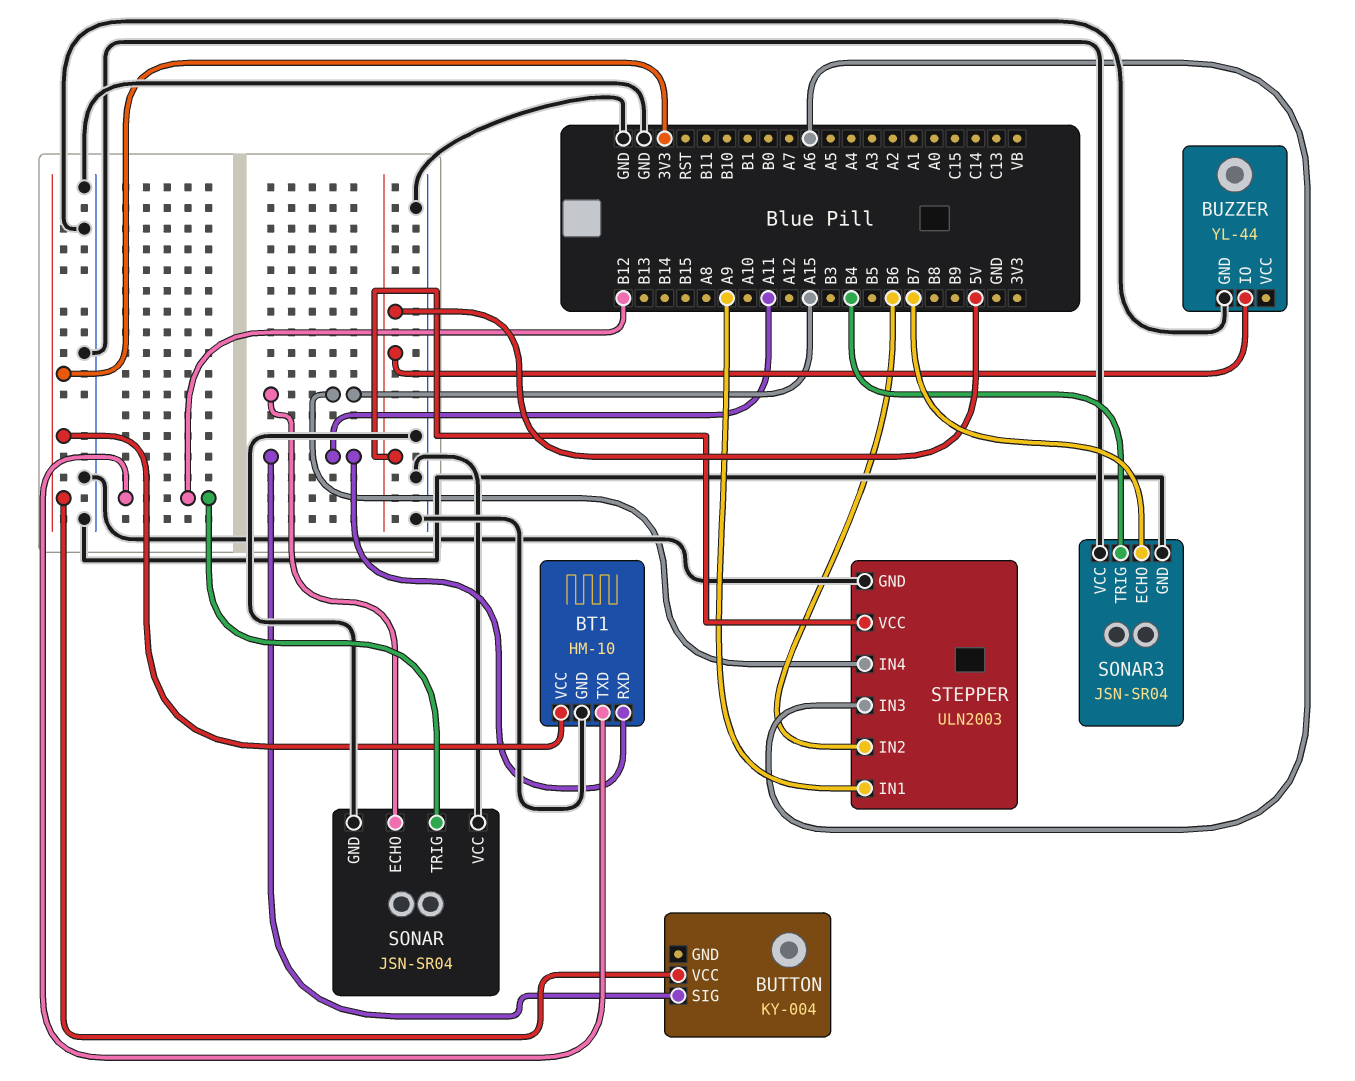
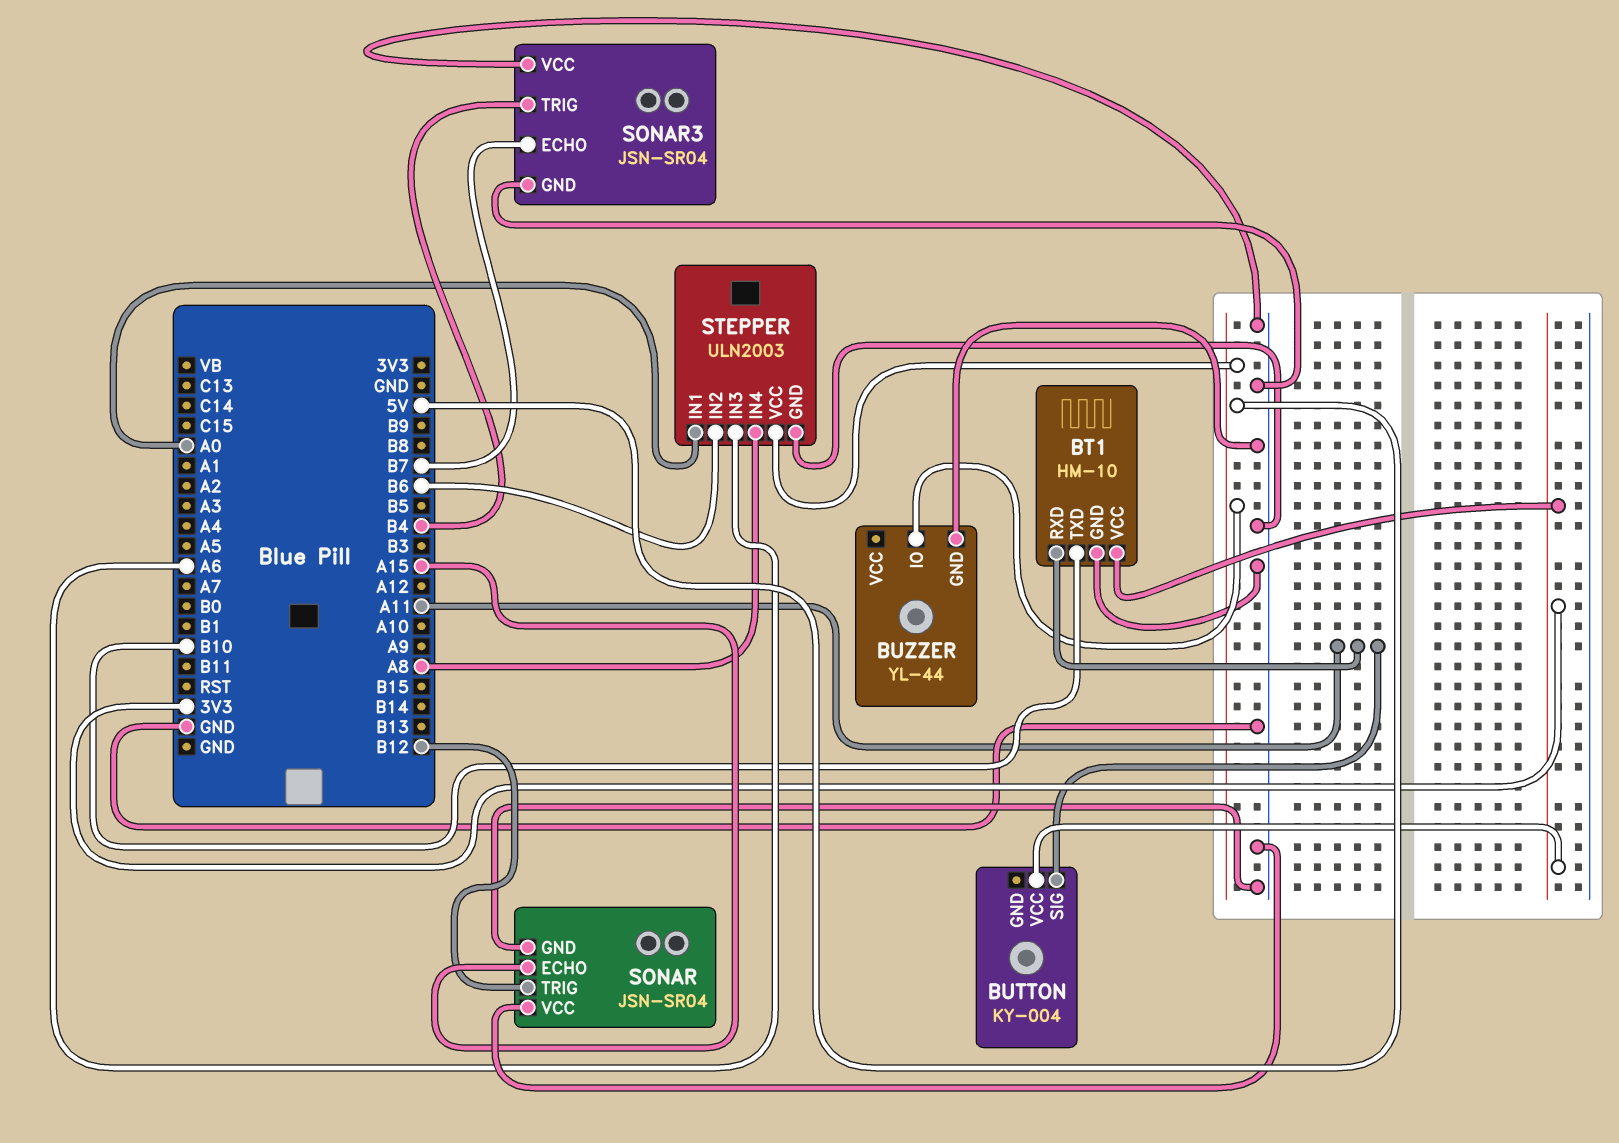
BT1 pin TXD: B12 -> B10
STEPPER pin IN1: A9 -> A0
STEPPER pin IN4: A15 -> A8

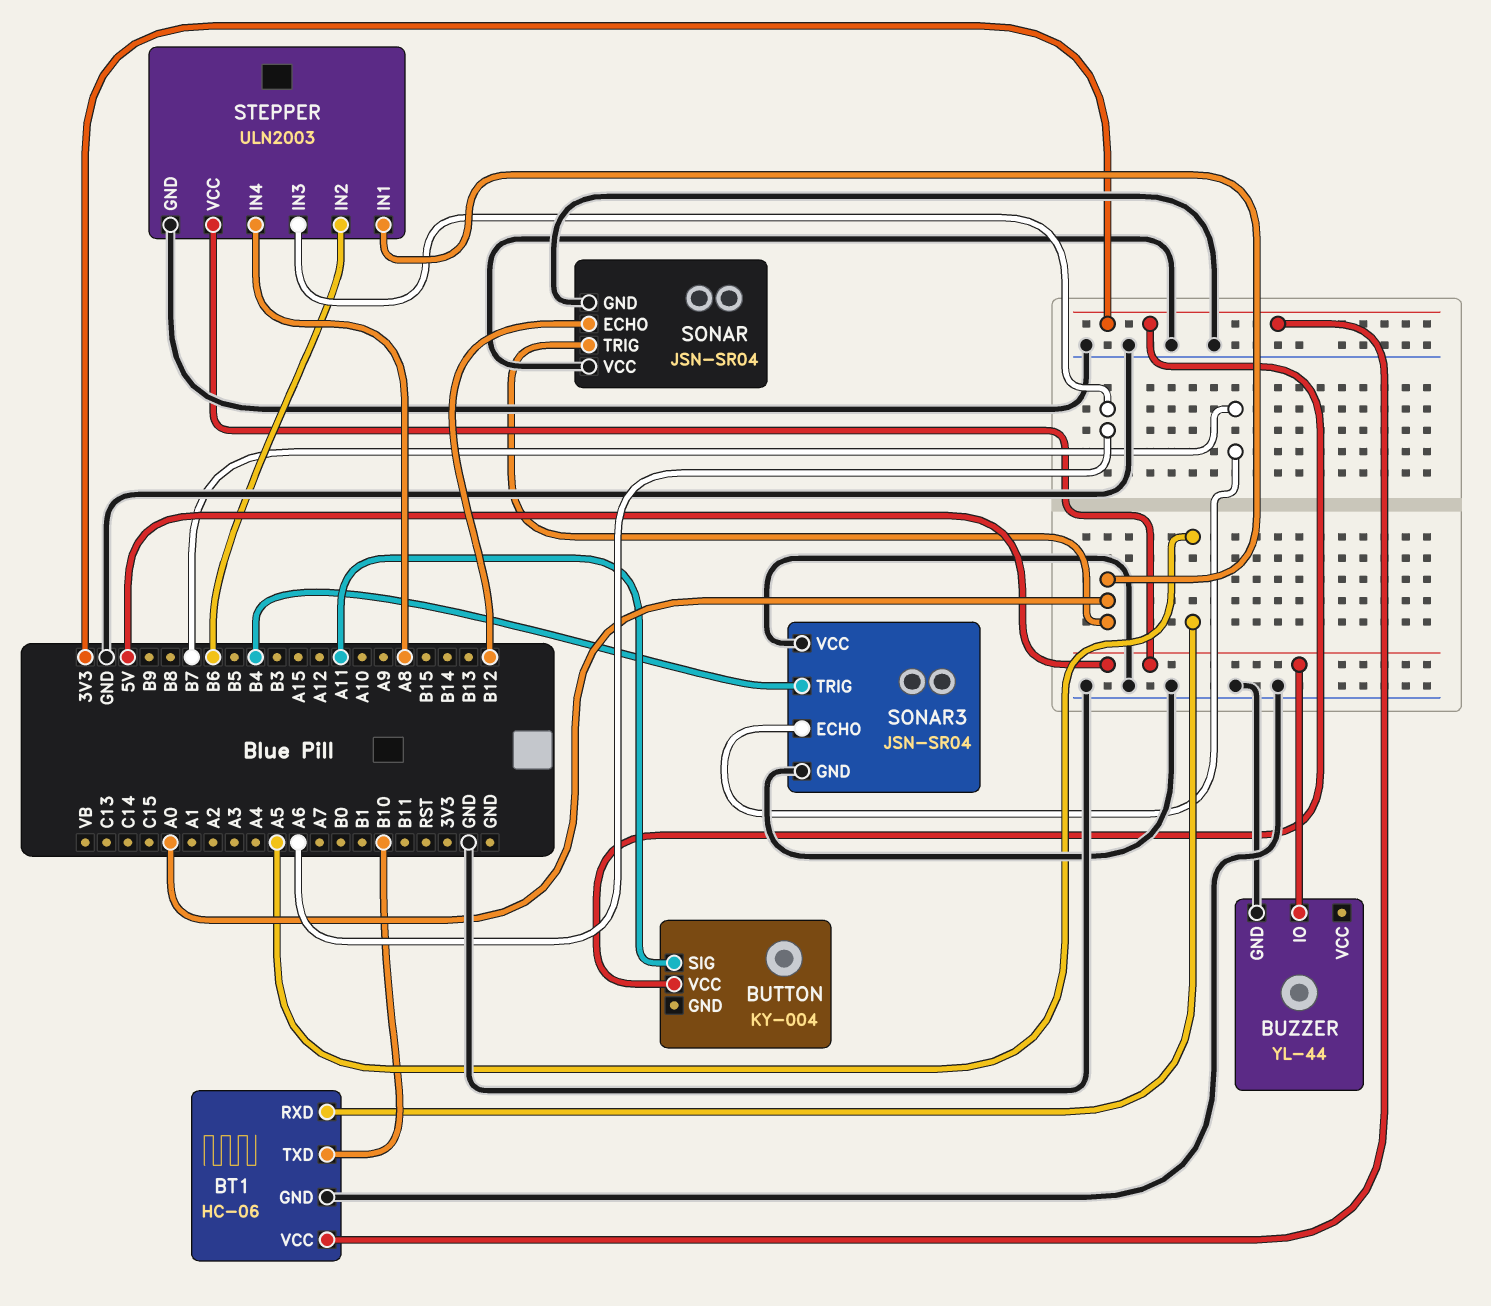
BT1: HM-10 -> HC-06
BT1 pin RXD: A11 -> A5
SONAR pin ECHO: A15 -> B12
SONAR pin TRIG: B12 -> A0

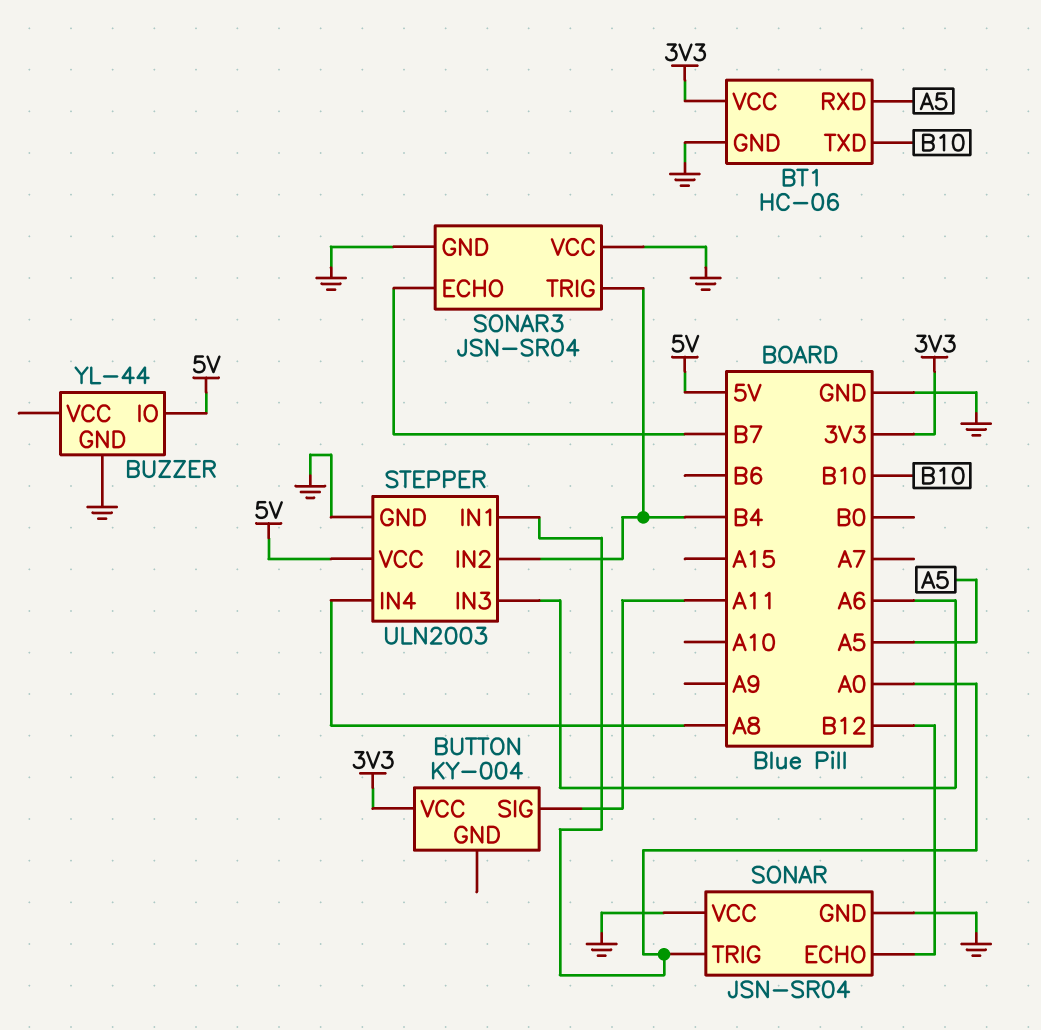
STEPPER pin IN2: B6 -> B4

